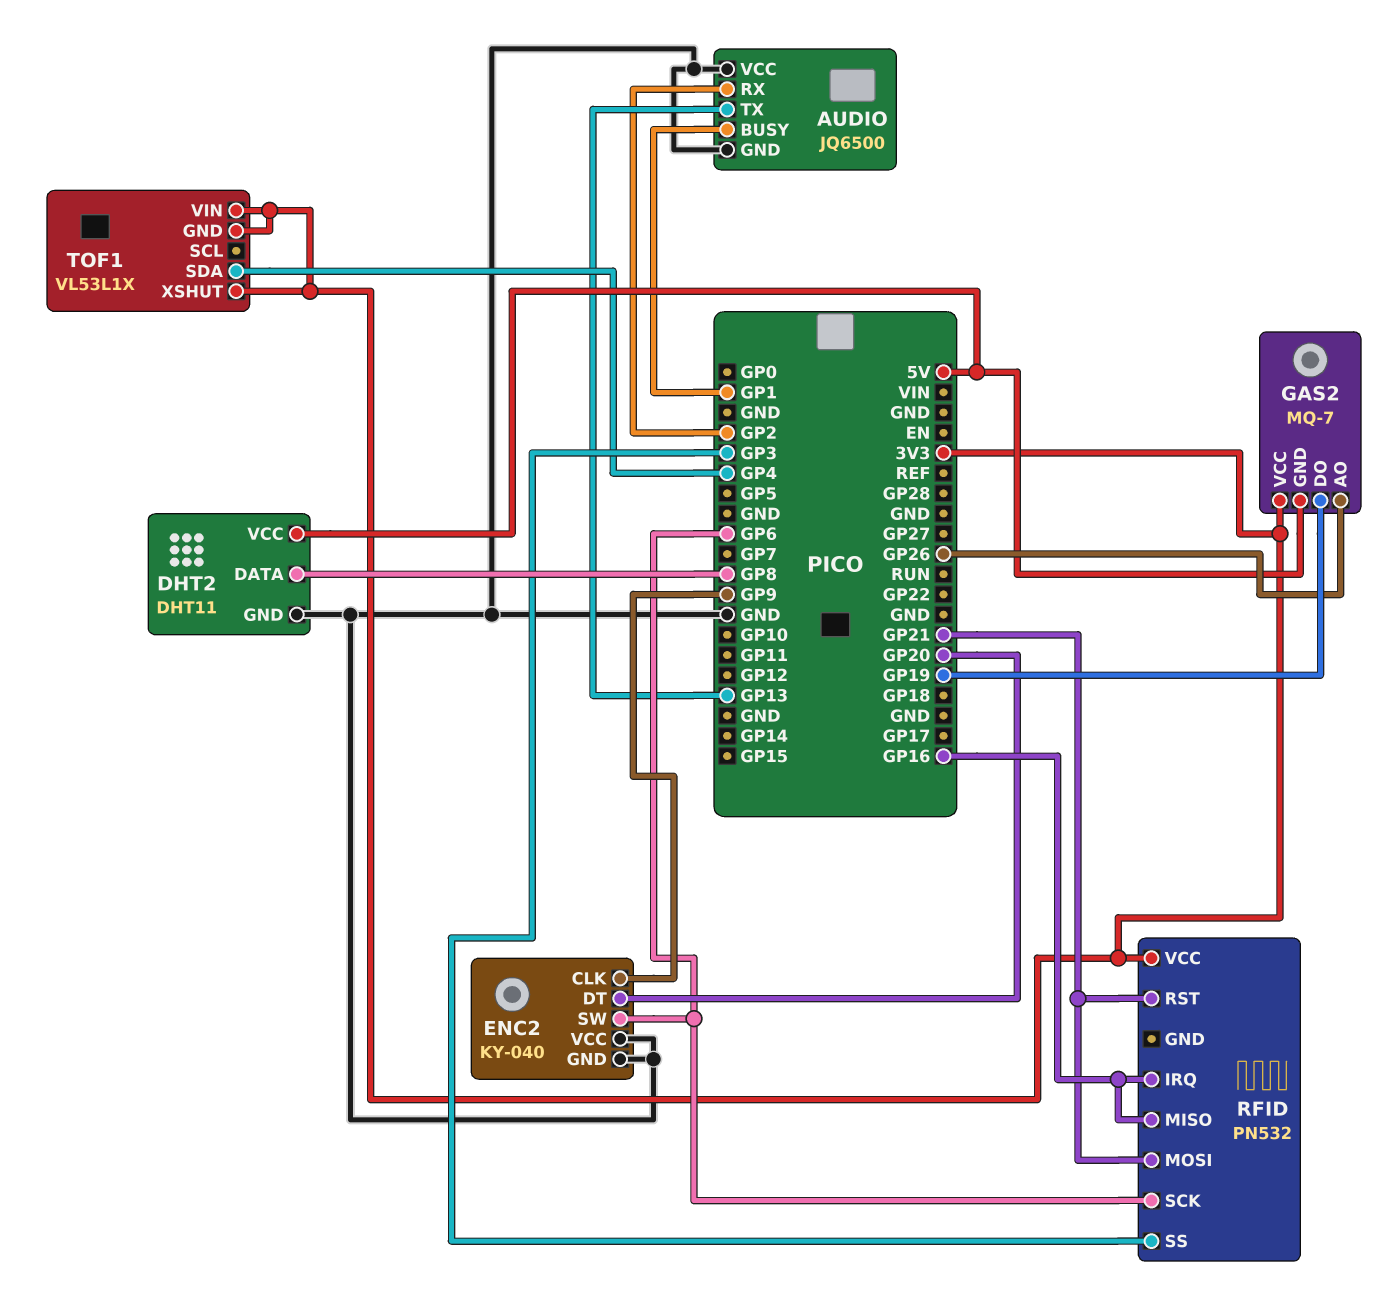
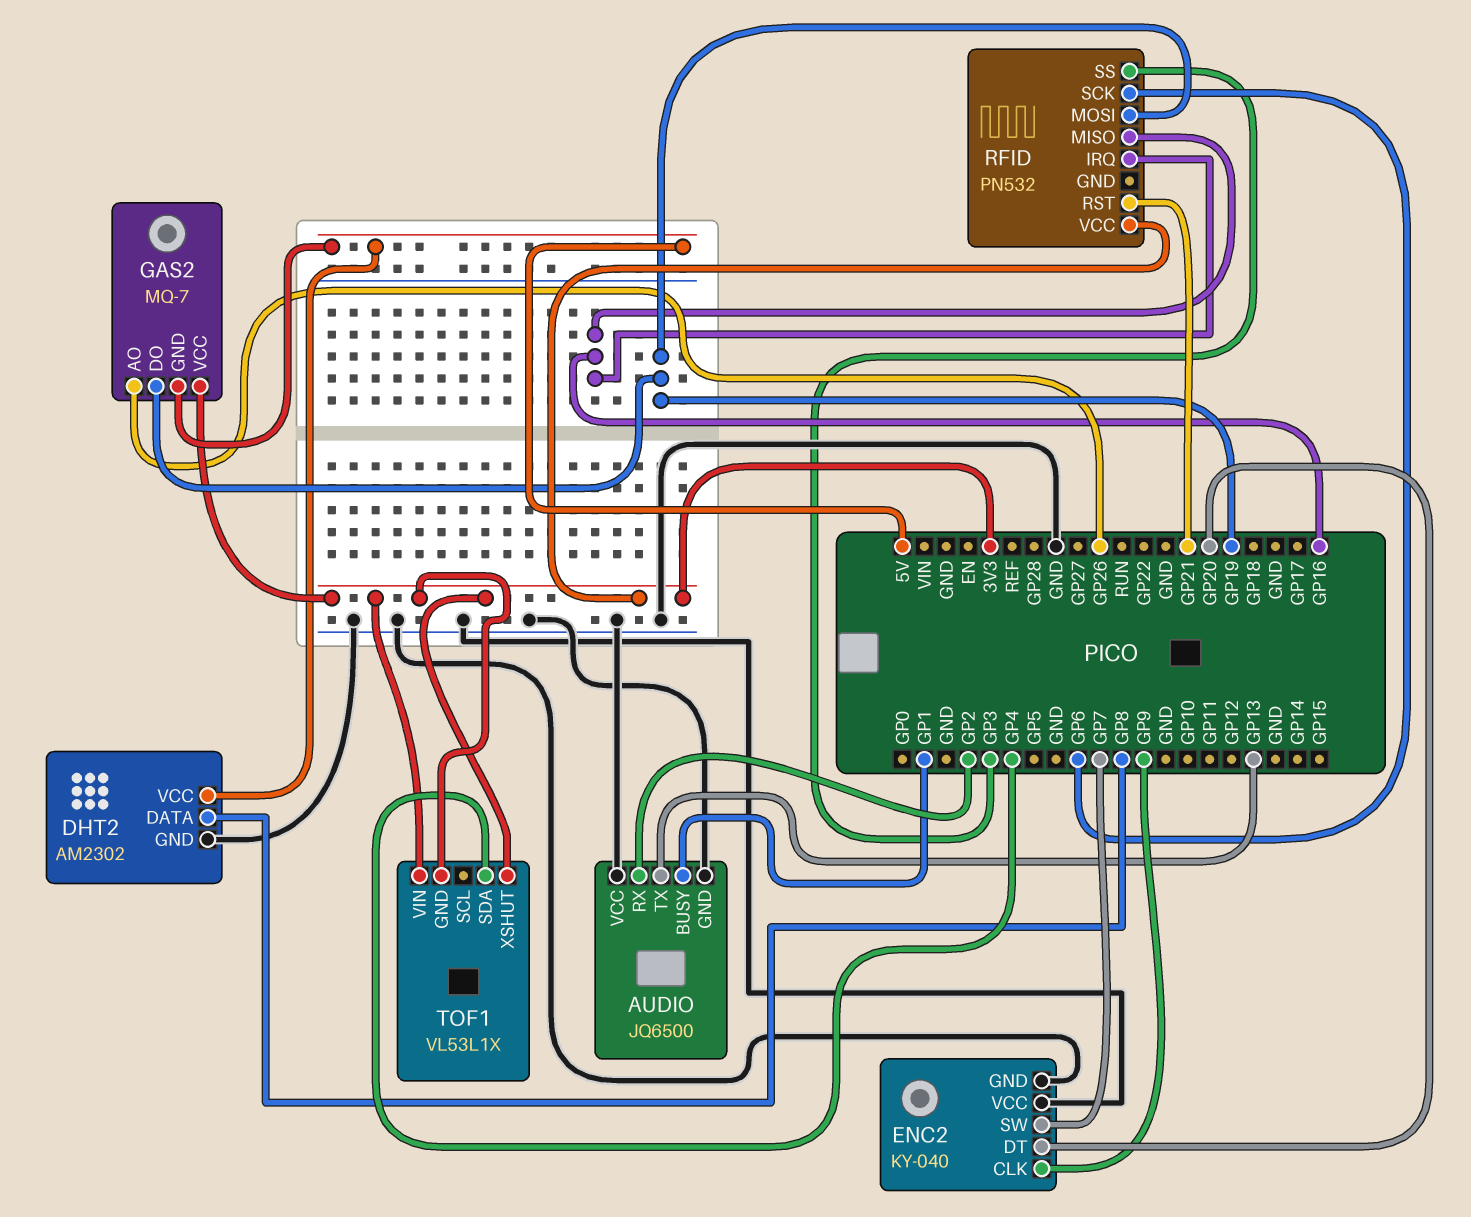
DHT2: DHT11 -> AM2302
ENC2 pin SW: GP6 -> GP7
RFID pin MOSI: GP21 -> GP19

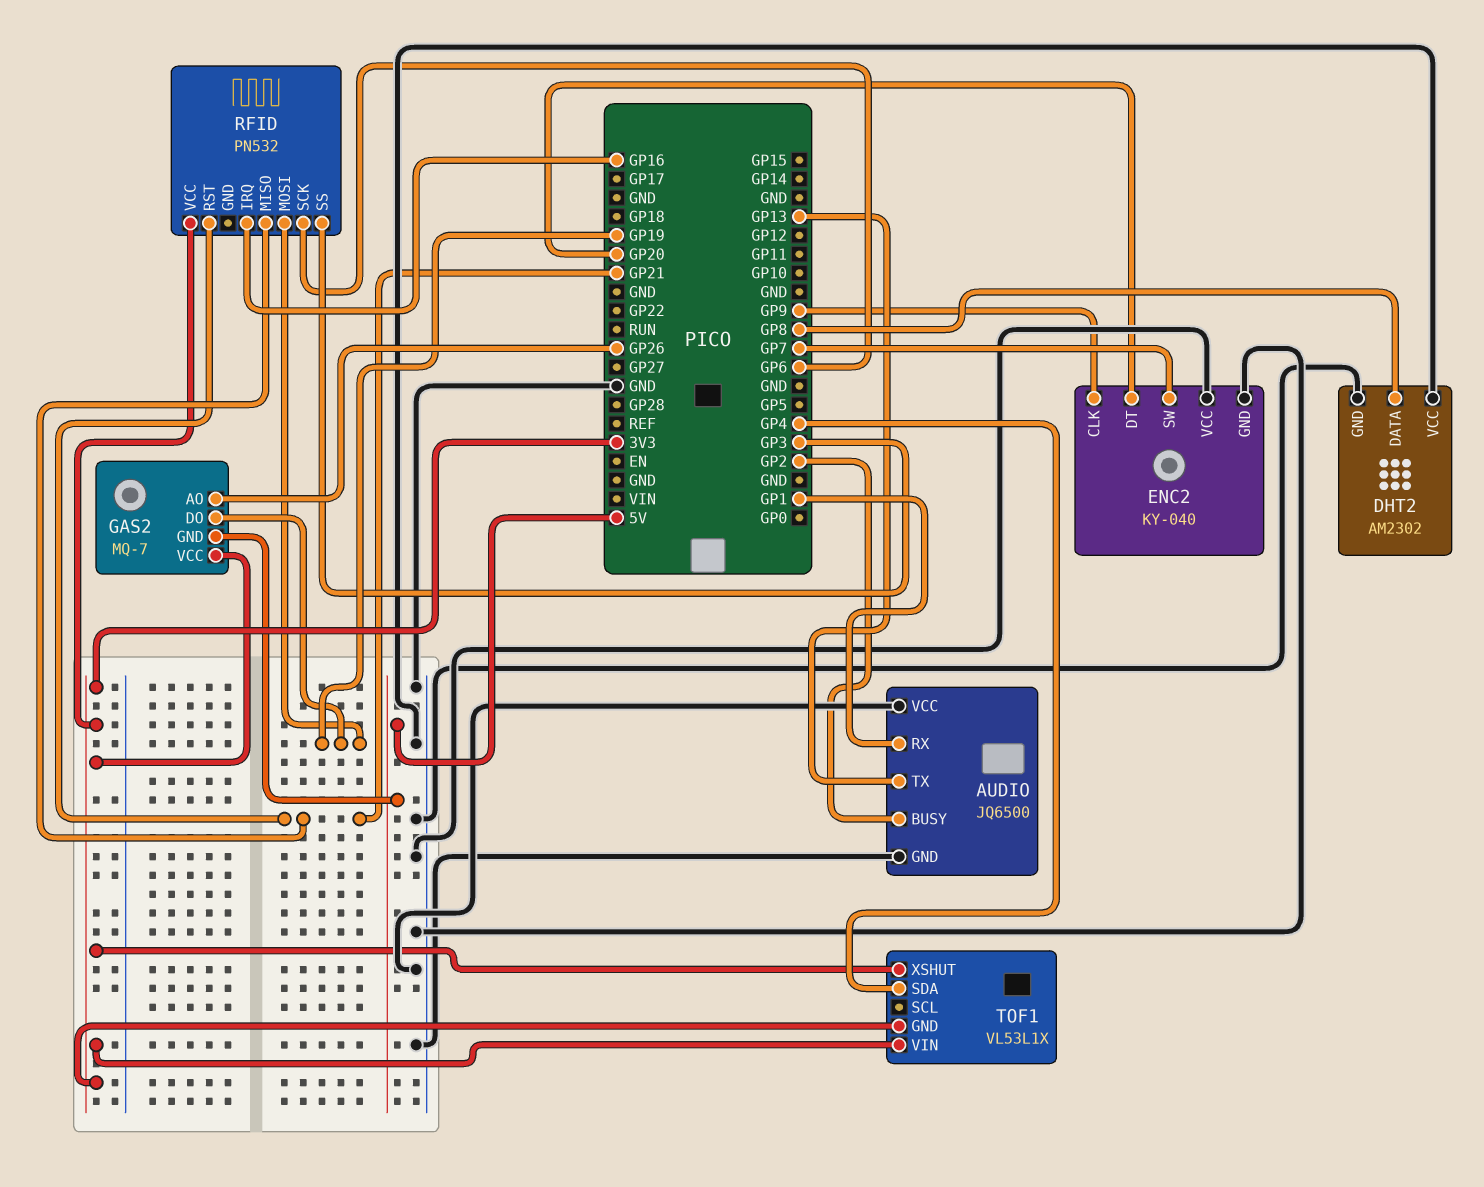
AUDIO pin BUSY: GP1 -> GP2
AUDIO pin RX: GP2 -> GP1
DHT2 pin VCC: 5V -> GND
RFID pin MISO: GP16 -> GP21

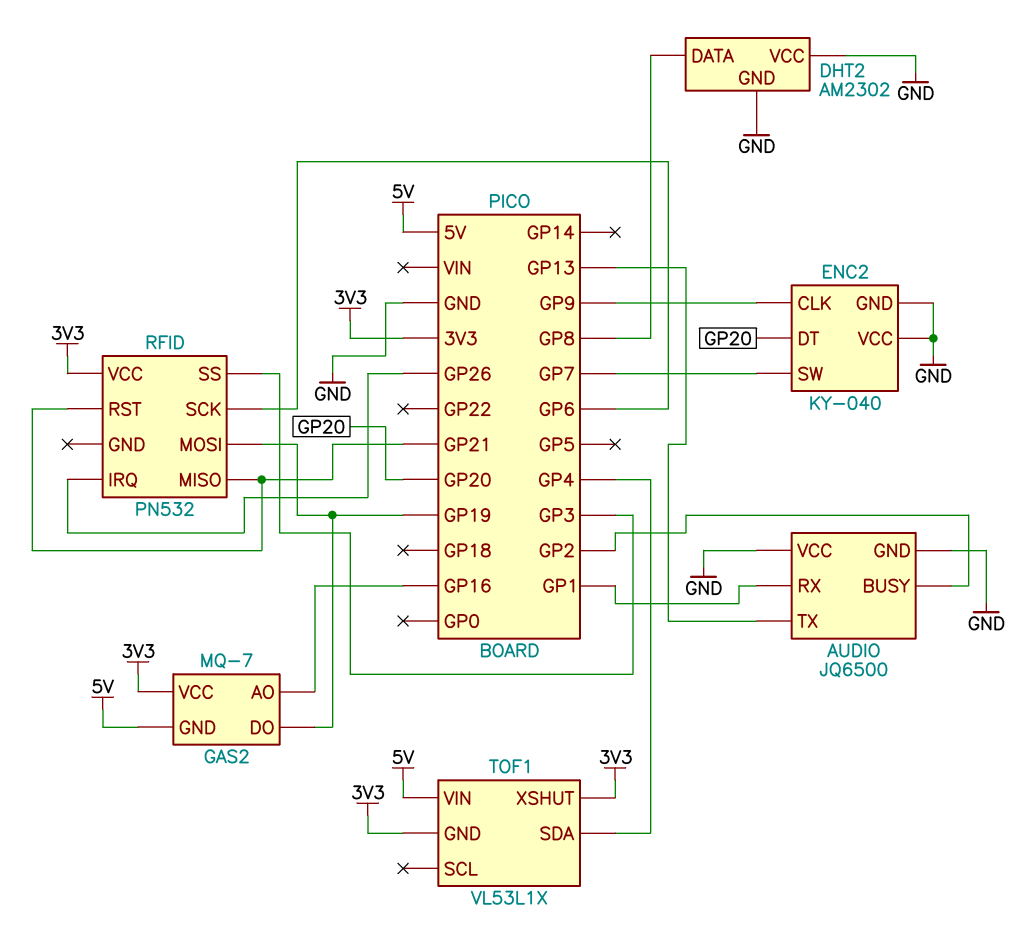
GAS2 pin AO: GP26 -> GP16
RFID pin IRQ: GP16 -> GP26
TOF1 pin VIN: 3V3 -> 5V

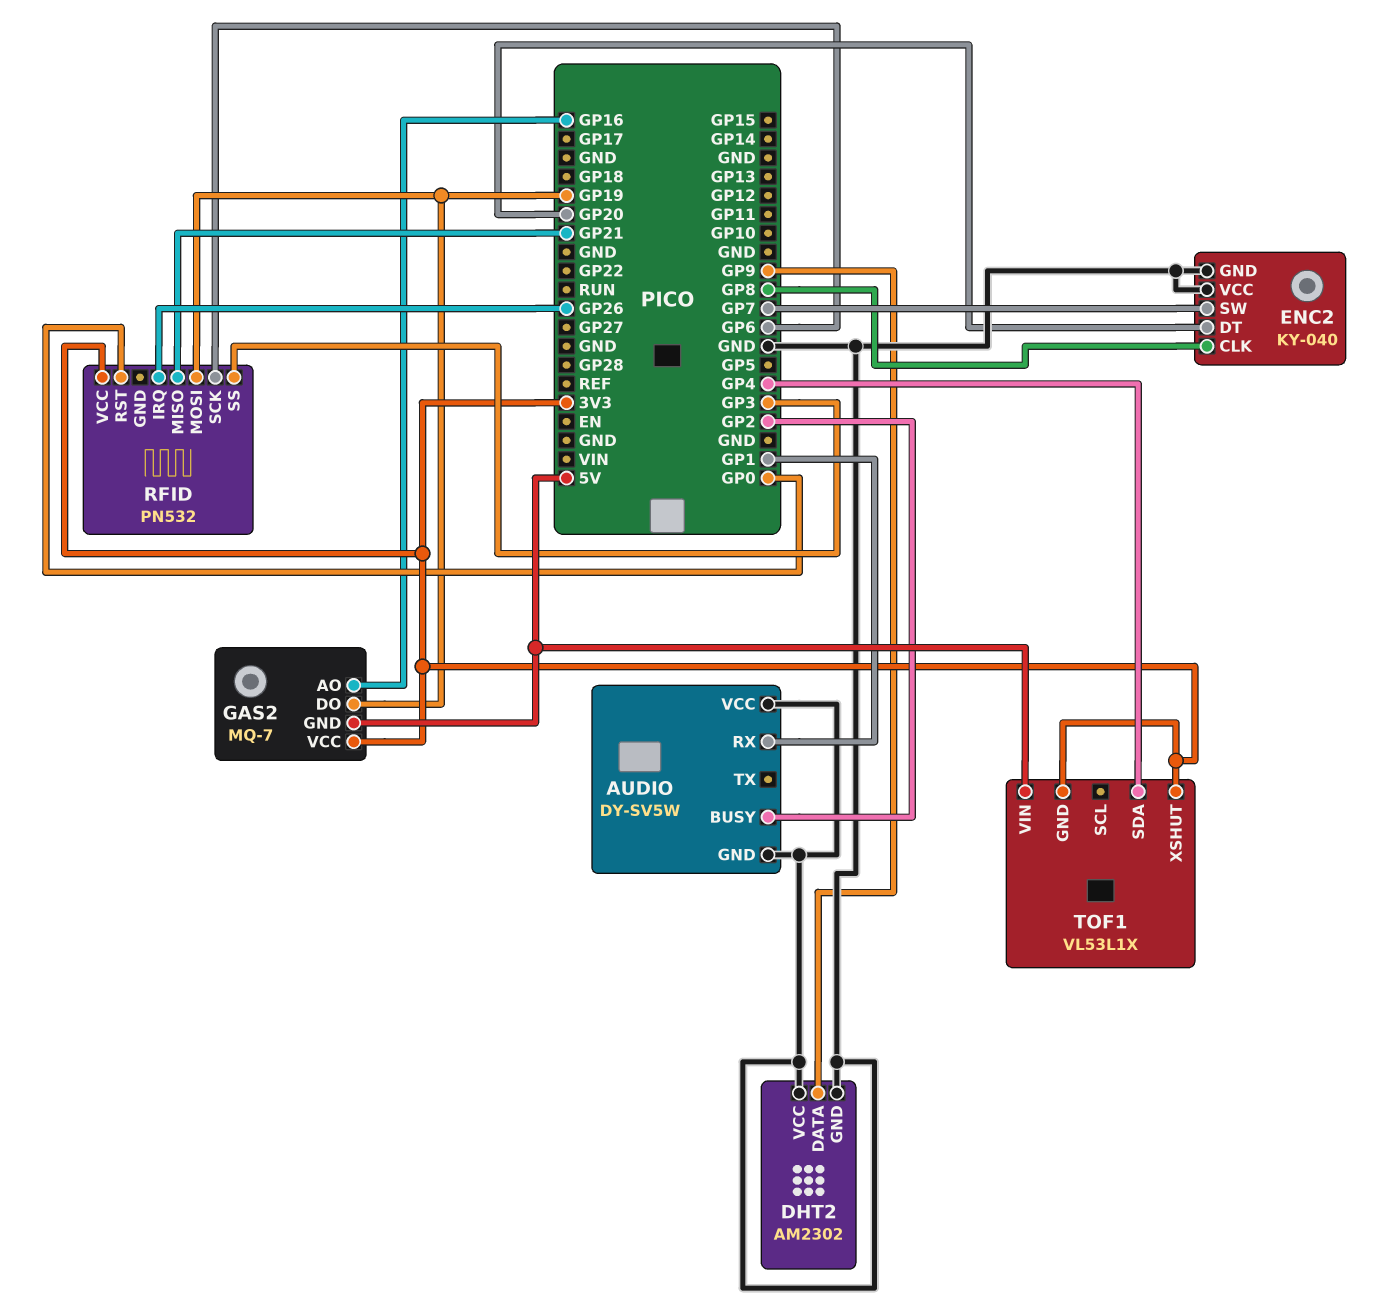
AUDIO: JQ6500 -> DY-SV5W
AUDIO pin TX: GP13 -> none
DHT2 pin DATA: GP8 -> GP9
ENC2 pin CLK: GP9 -> GP8
RFID pin RST: GP21 -> GP0

